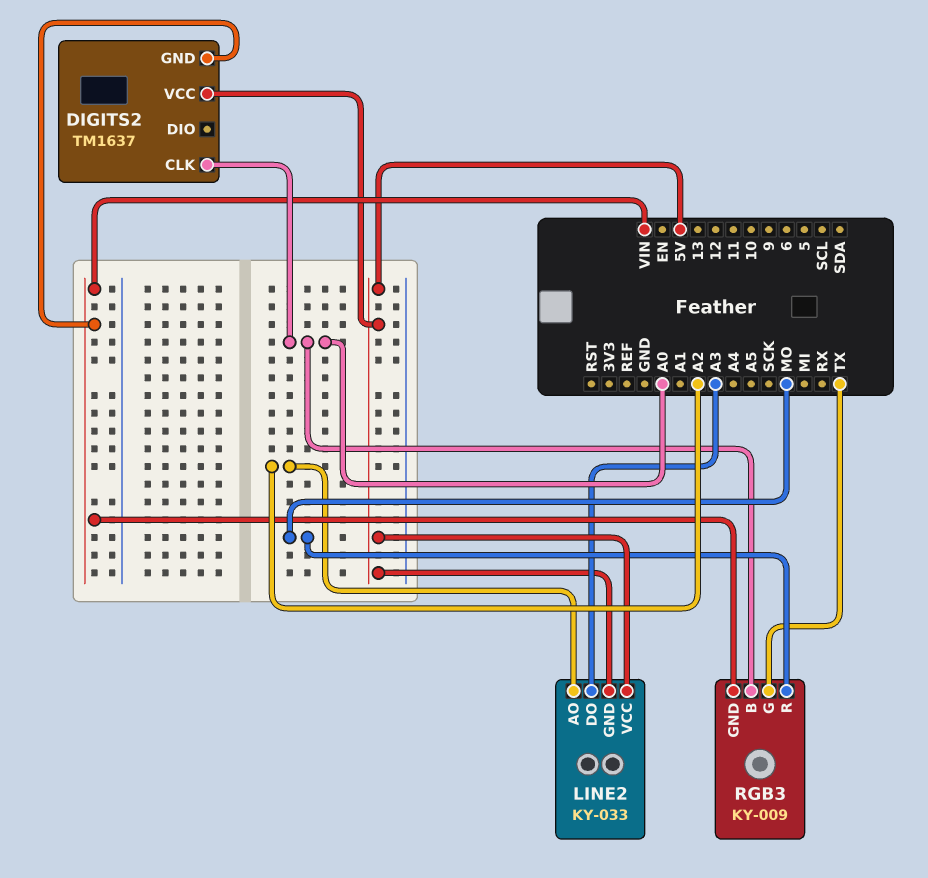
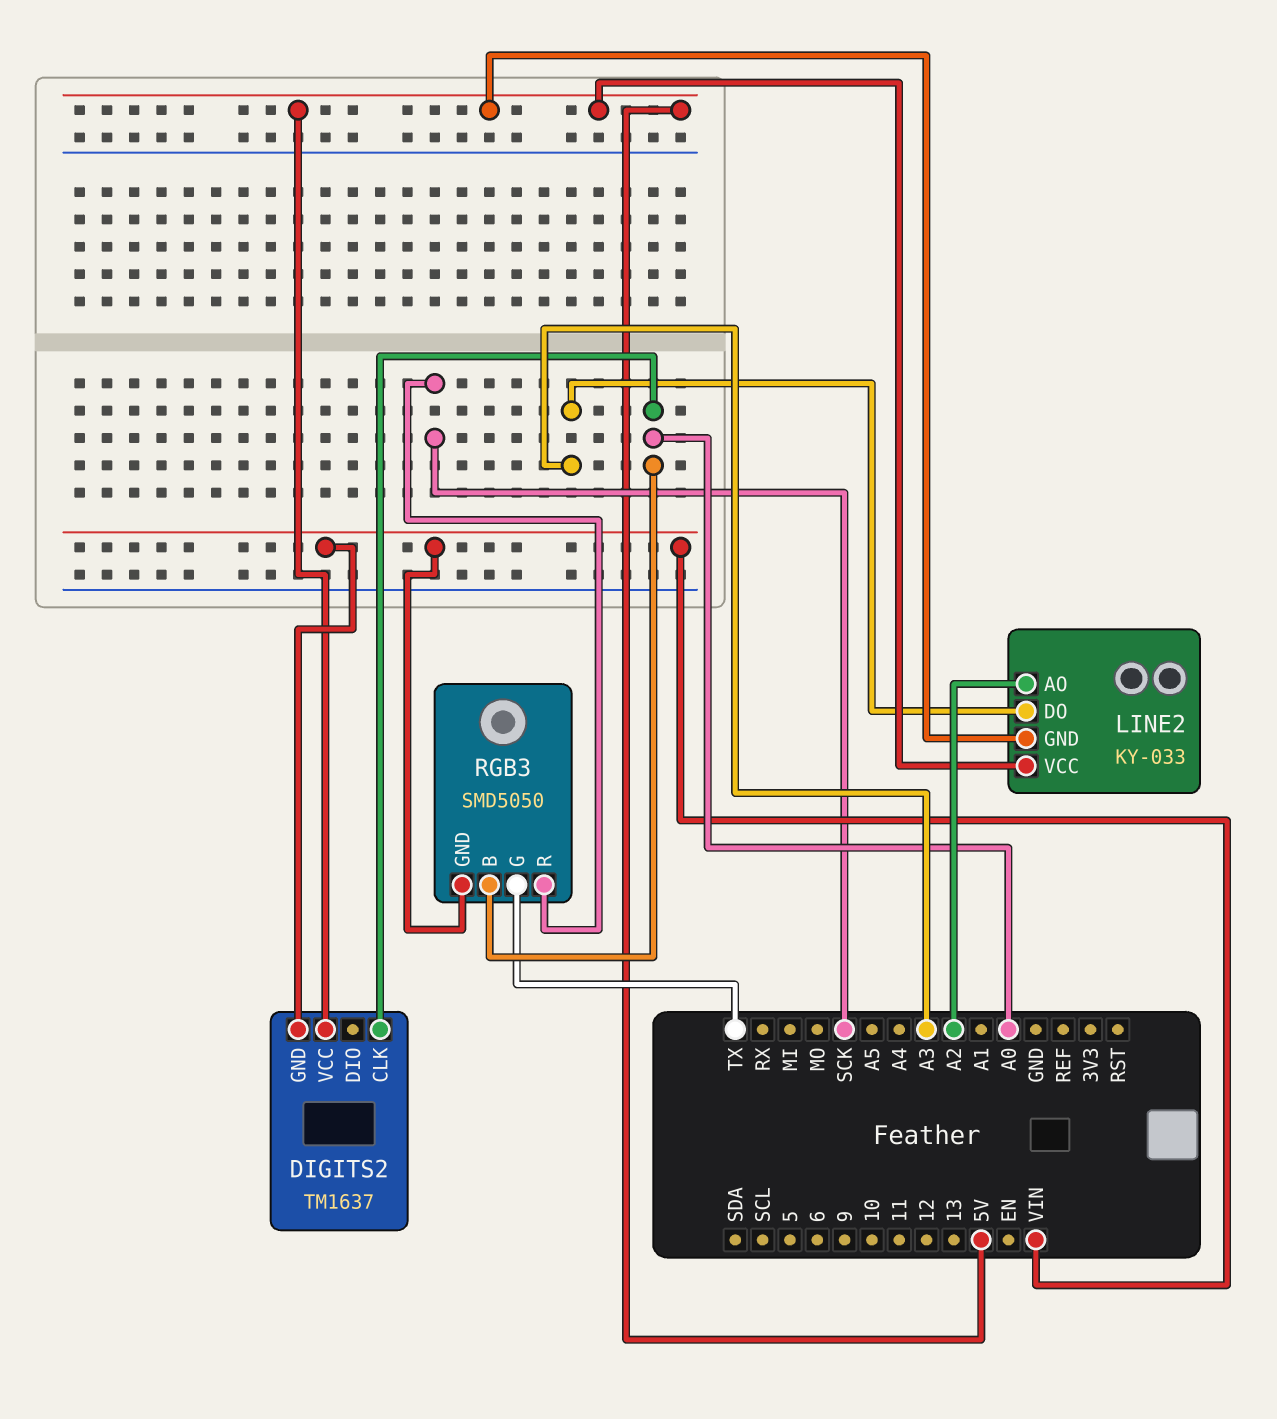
RGB3: KY-009 -> SMD5050
RGB3 pin R: MO -> SCK

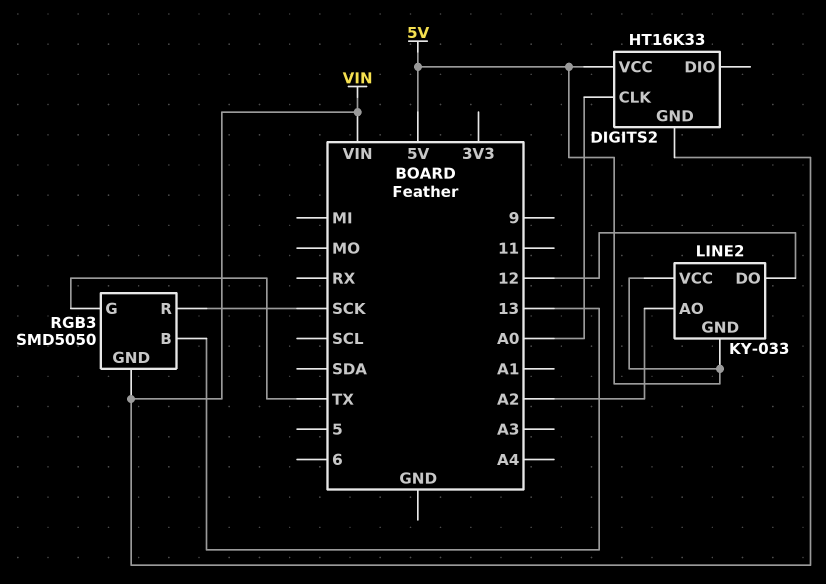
DIGITS2: TM1637 -> HT16K33
LINE2 pin DO: A3 -> 12
RGB3 pin B: A0 -> 13

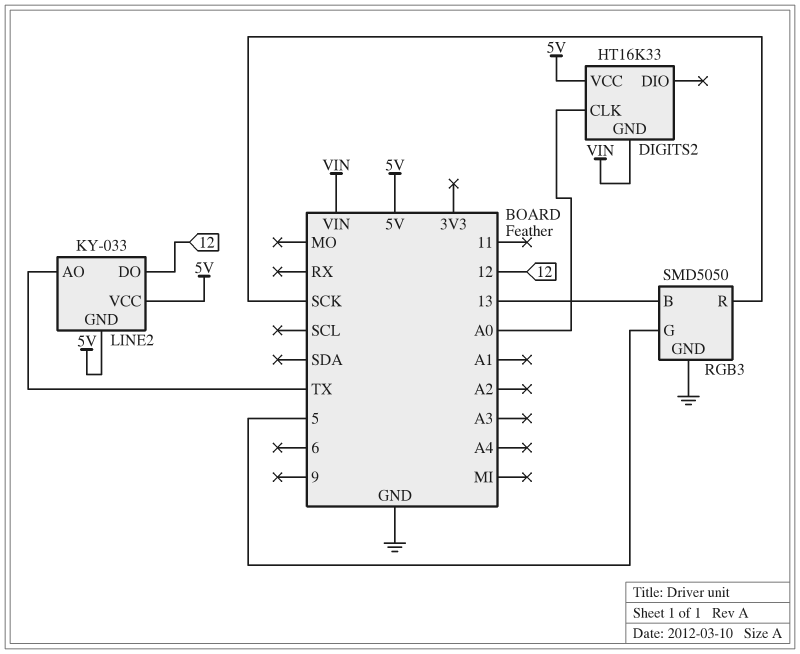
LINE2 pin AO: A2 -> TX
RGB3 pin G: TX -> 5
RGB3 pin GND: VIN -> GND

